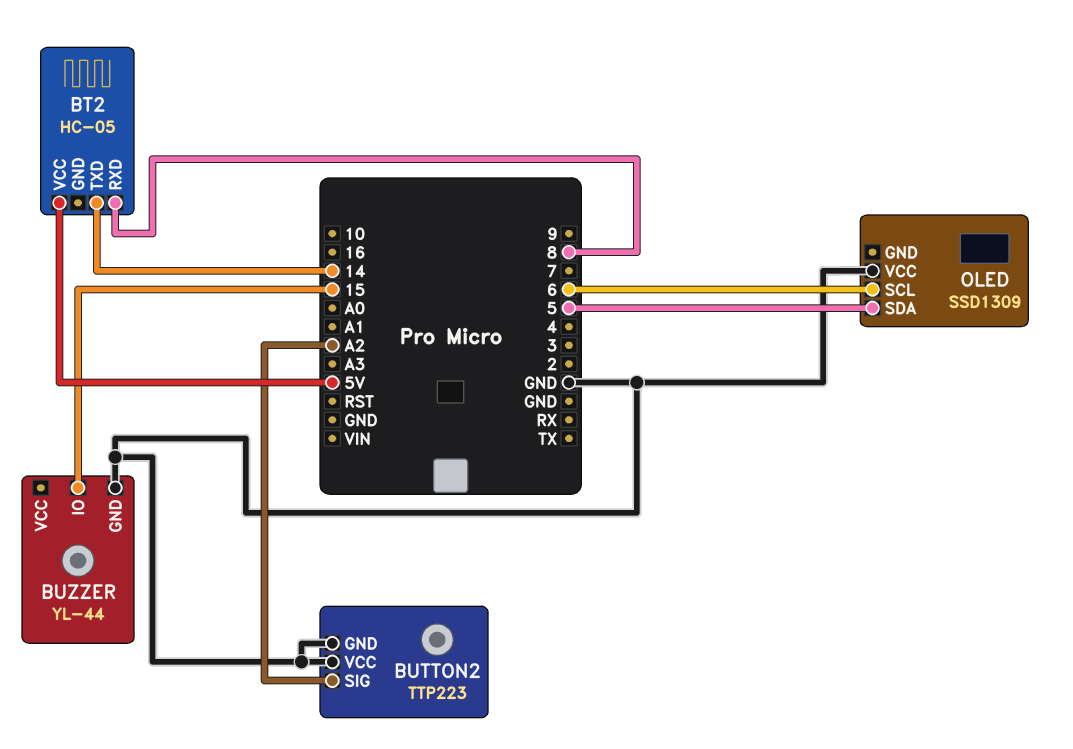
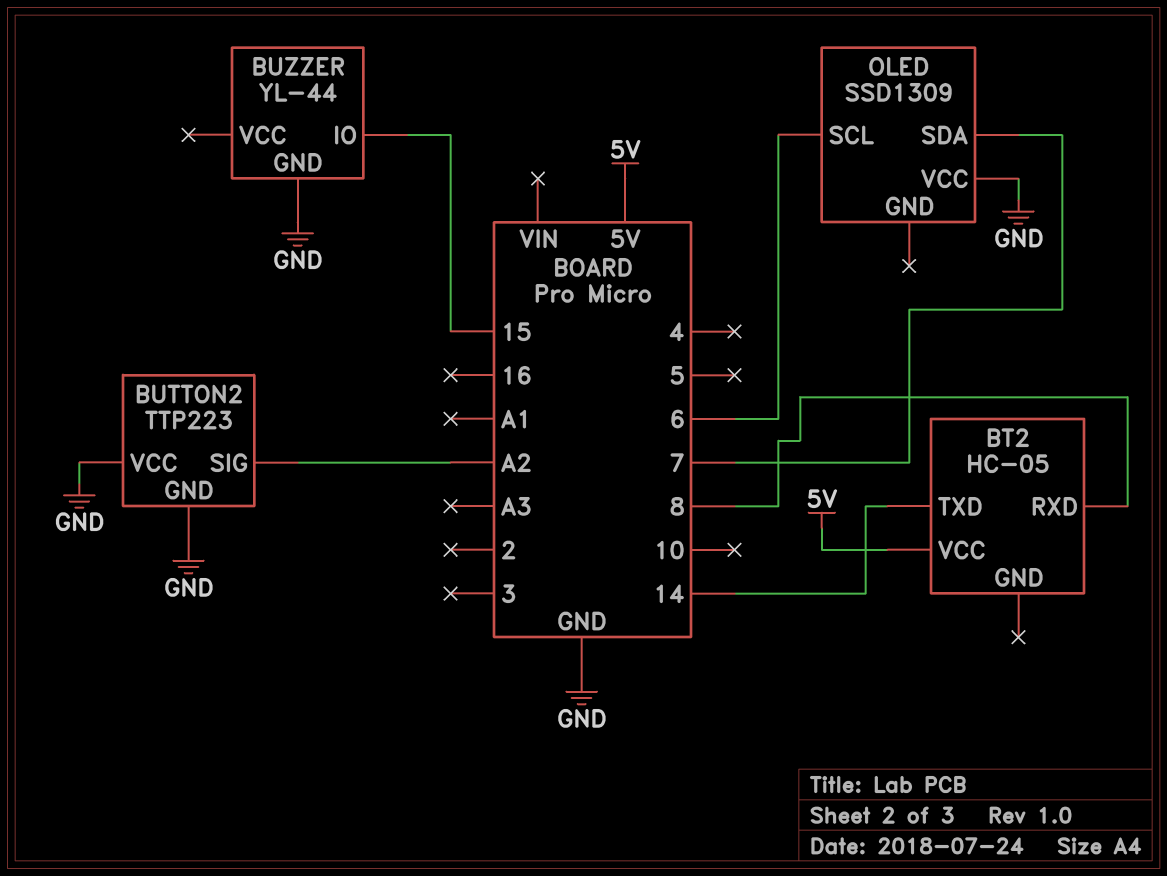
OLED pin SDA: 5 -> 7

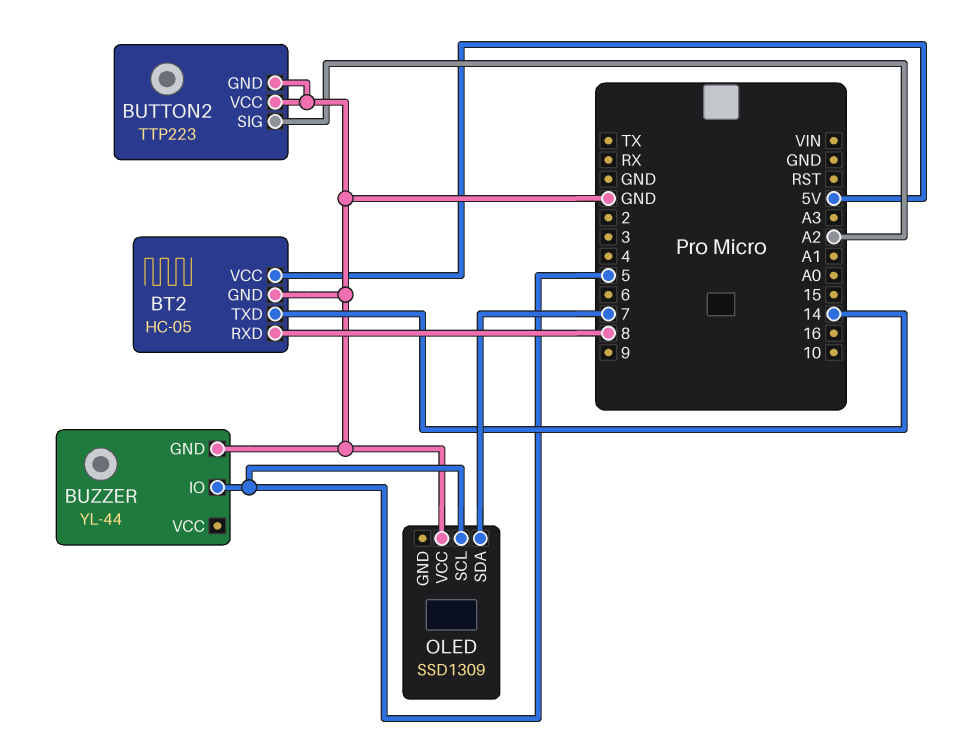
BT2 pin GND: none -> GND
BUZZER pin IO: 15 -> 5
OLED pin SCL: 6 -> 5

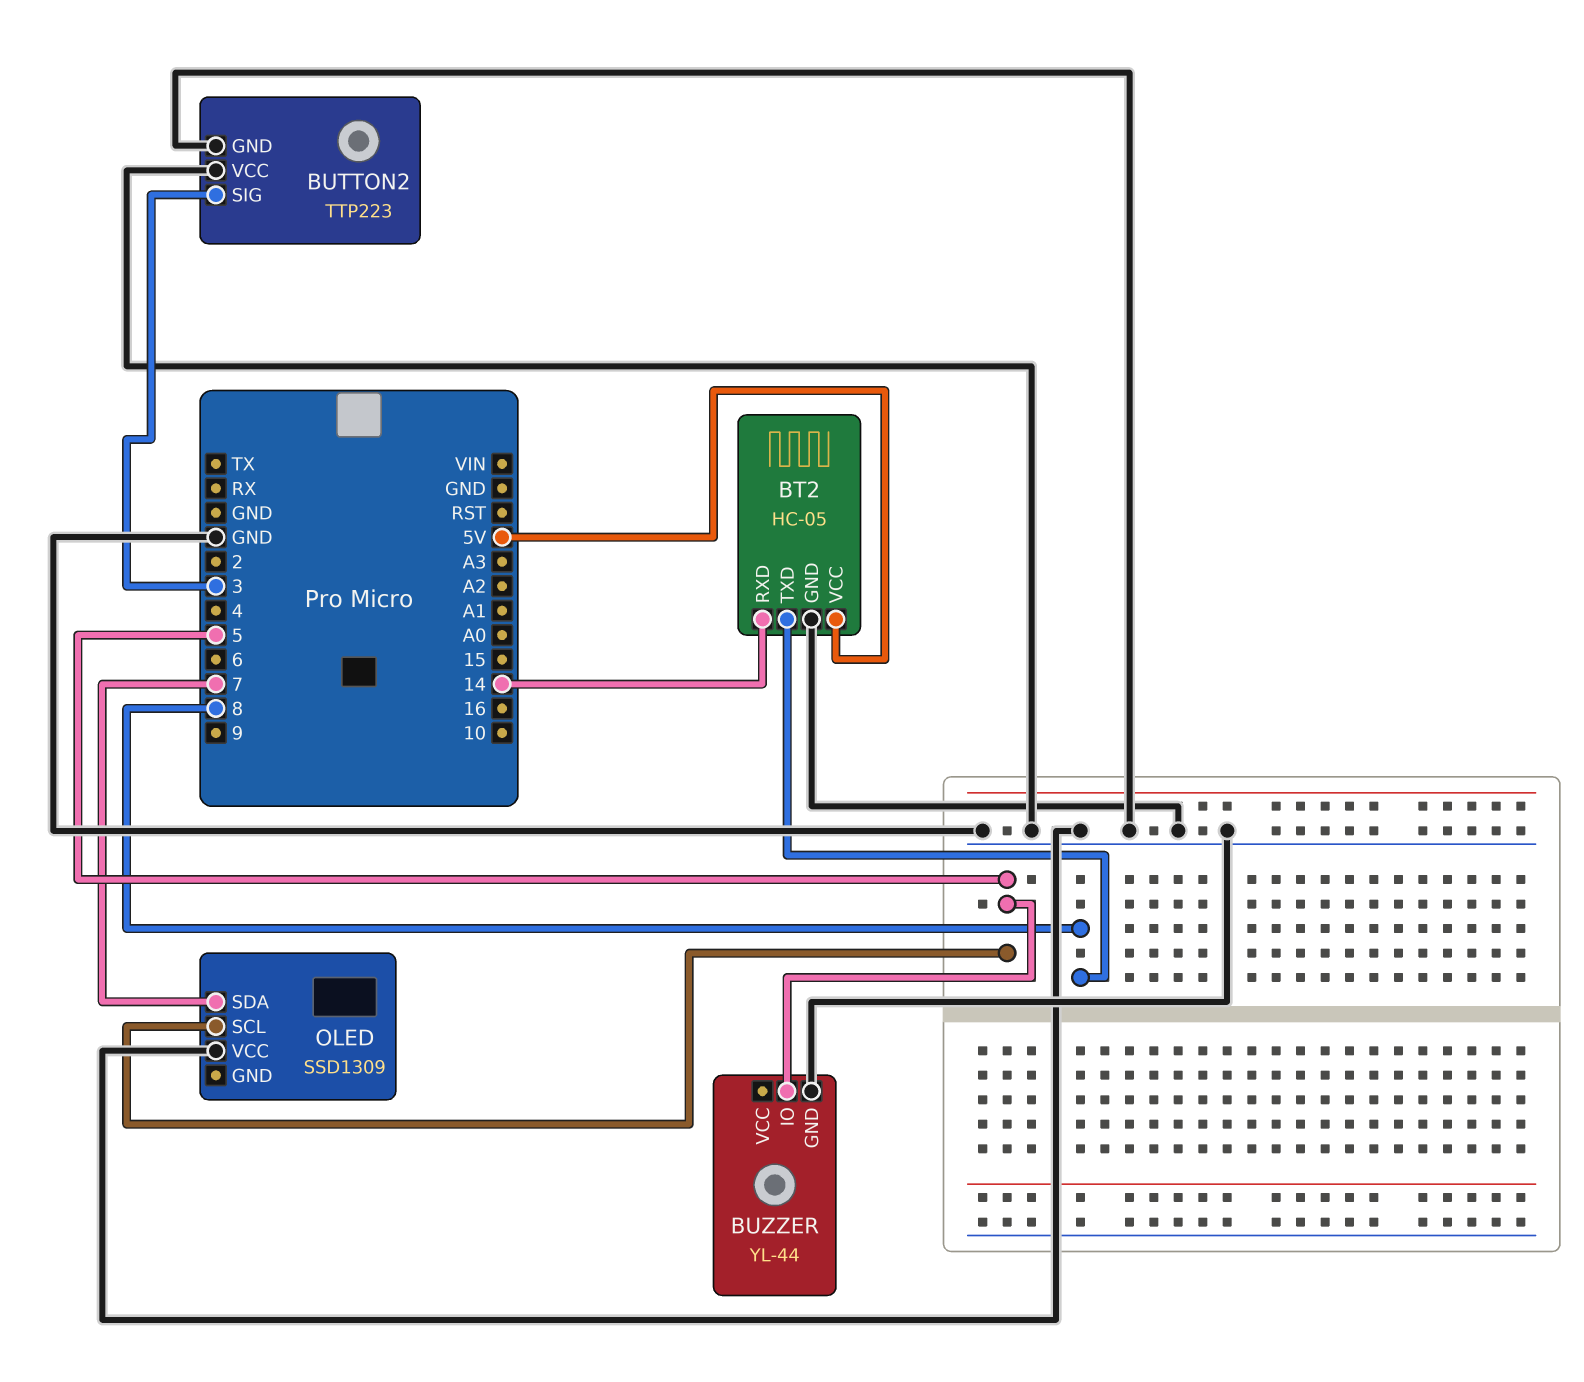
BT2 pin RXD: 8 -> 14
BT2 pin TXD: 14 -> 8
BUTTON2 pin SIG: A2 -> 3

